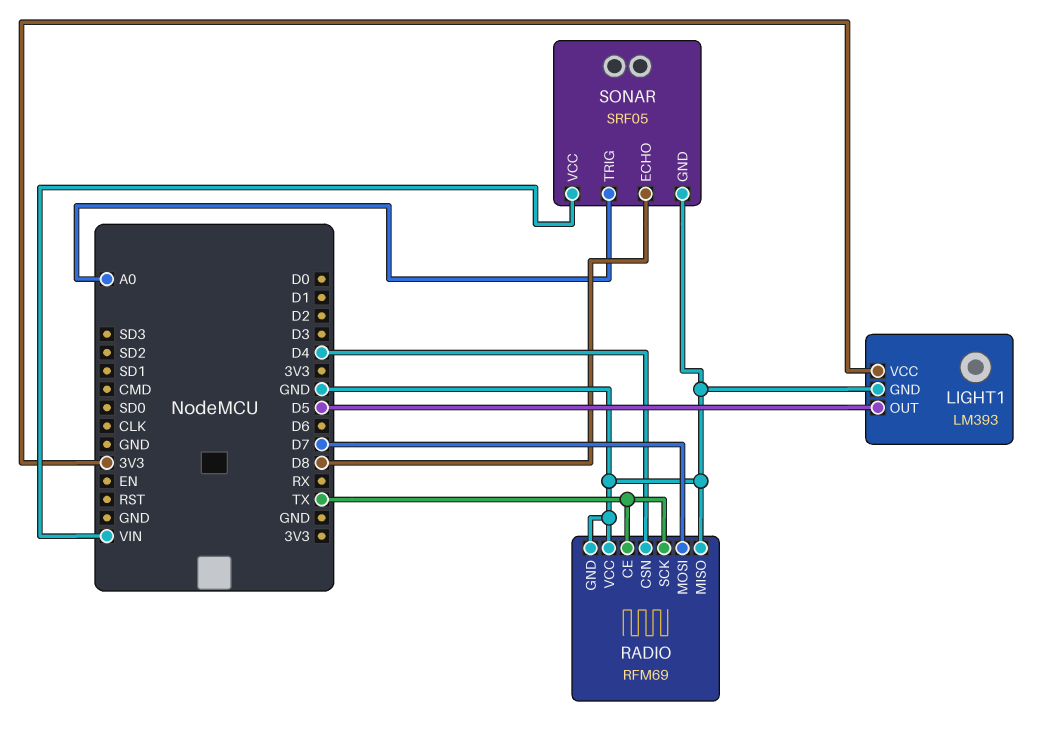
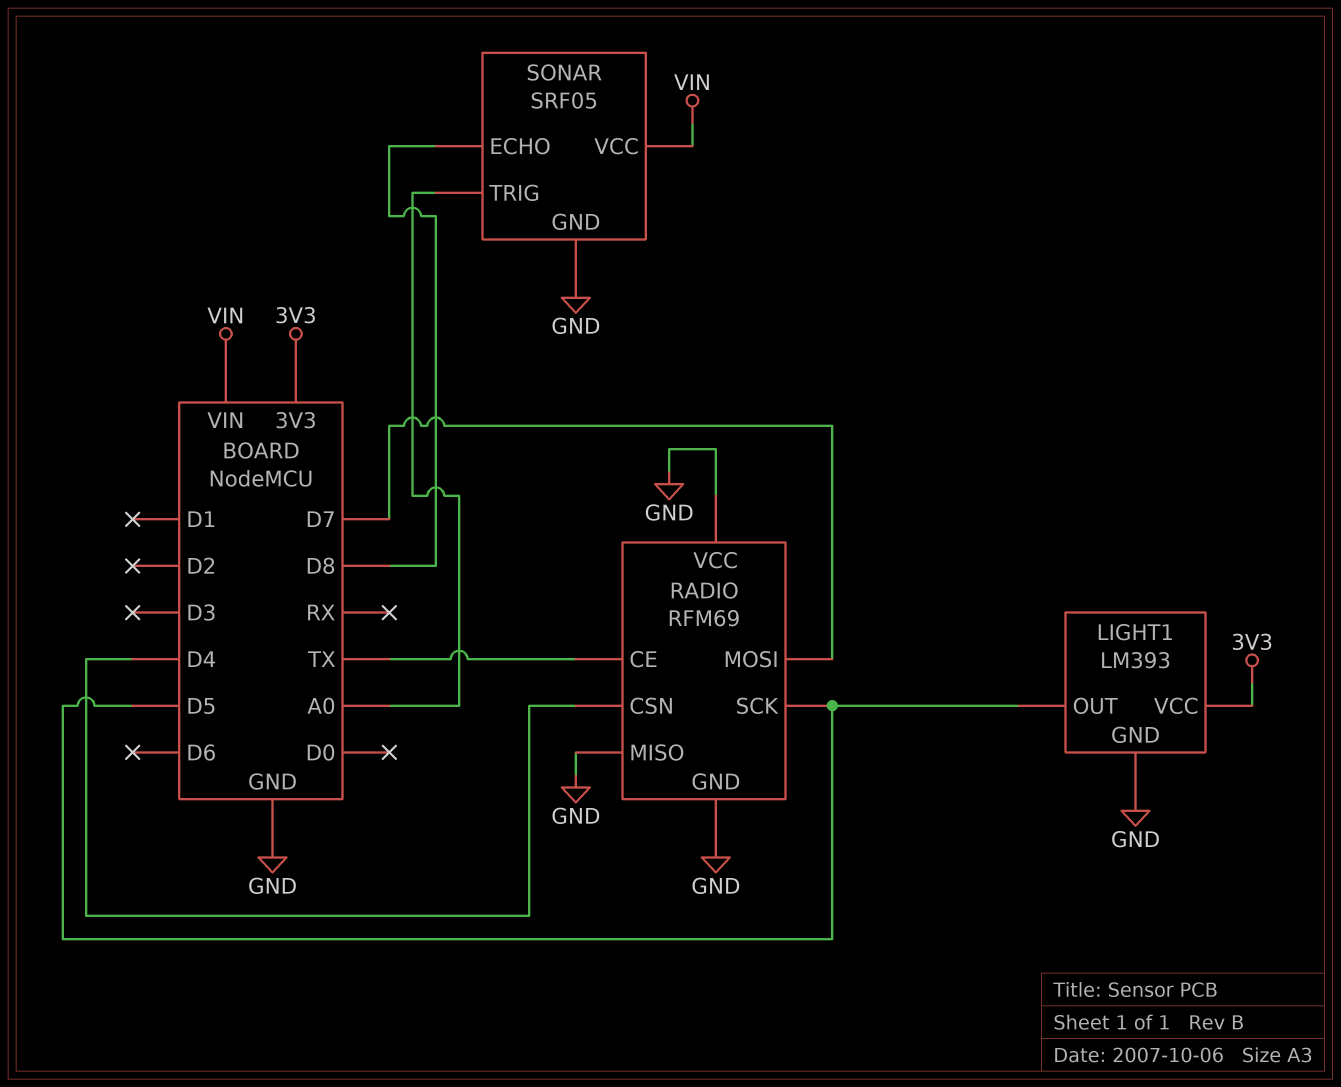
RADIO pin SCK: TX -> D5

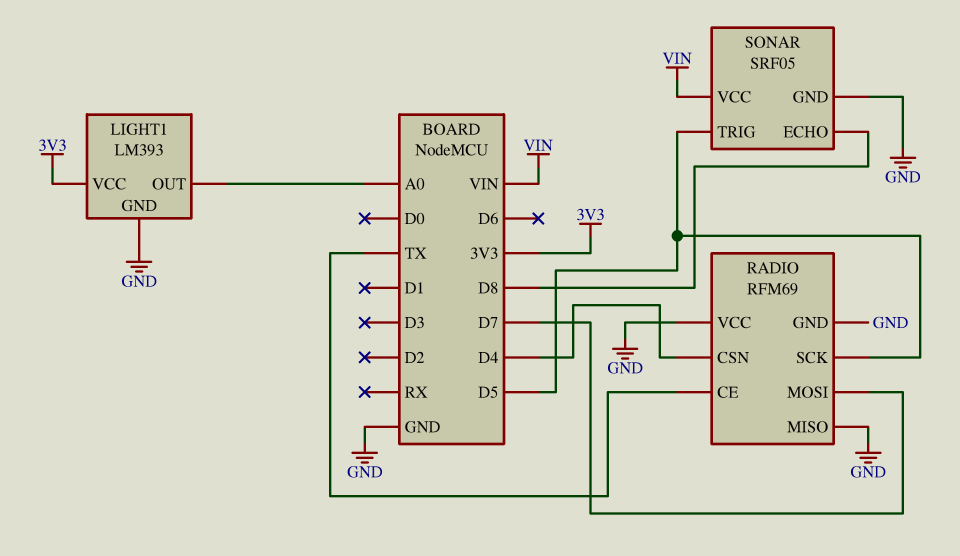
LIGHT1 pin OUT: D5 -> A0
SONAR pin TRIG: A0 -> D5

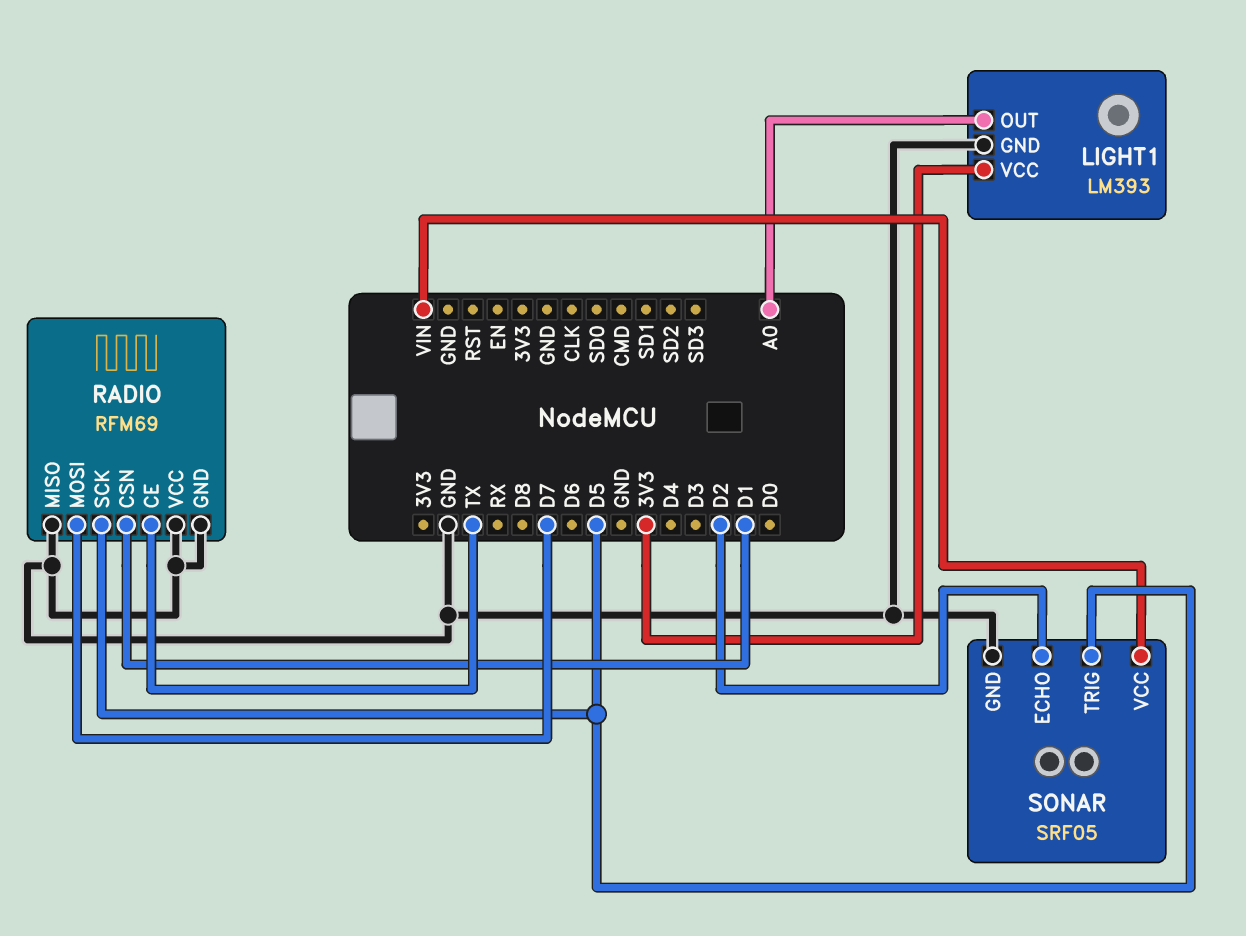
RADIO pin CSN: D4 -> D1
SONAR pin ECHO: D8 -> D2

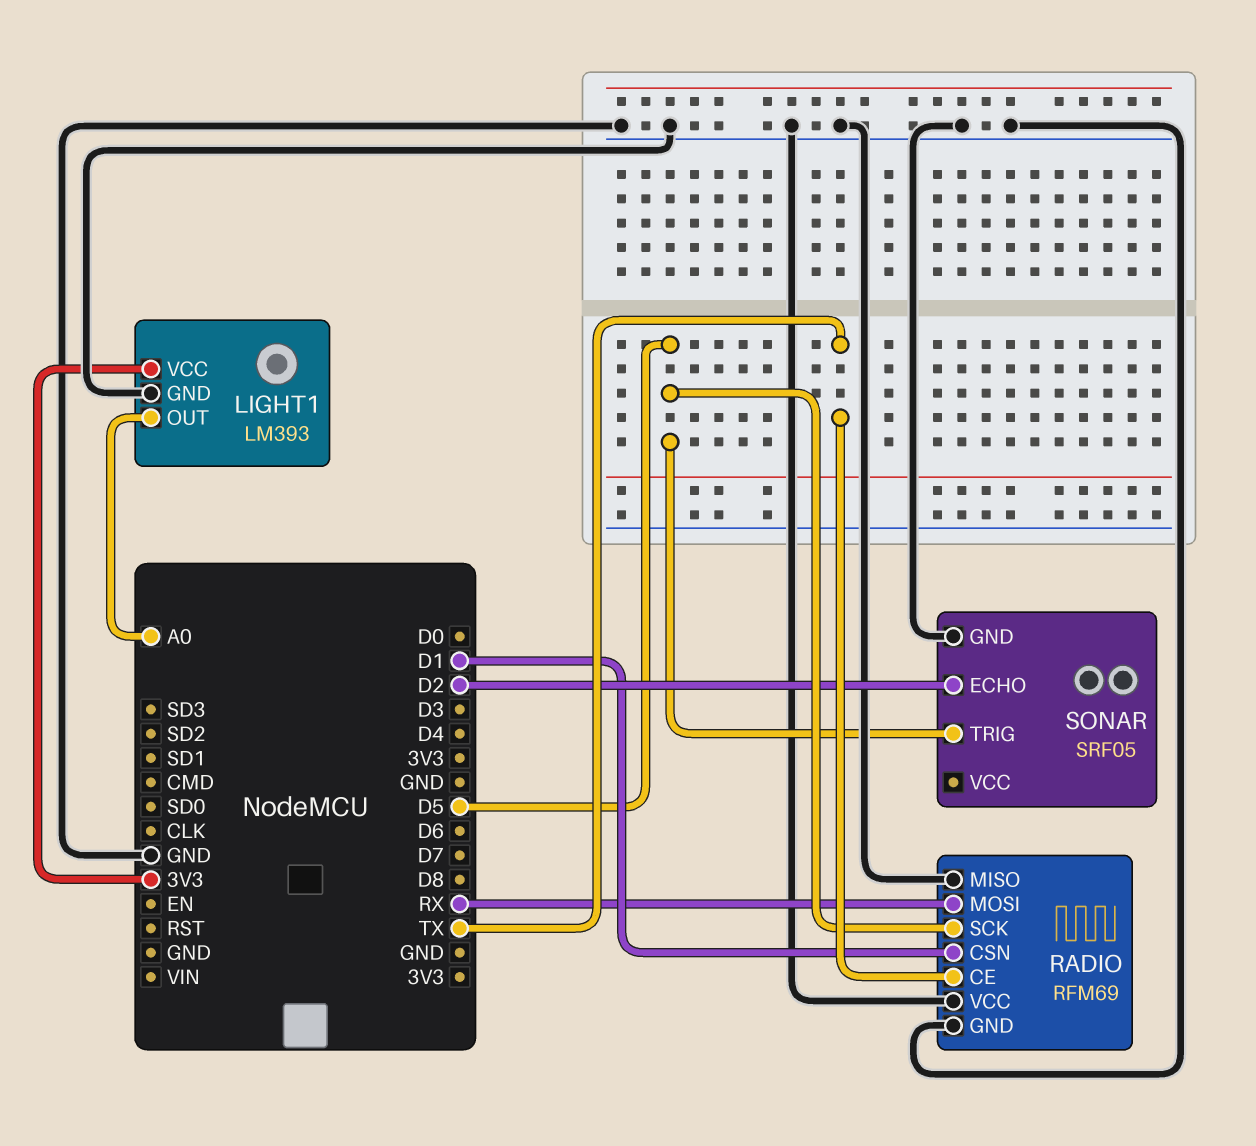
RADIO pin MOSI: D7 -> RX
SONAR pin VCC: VIN -> none

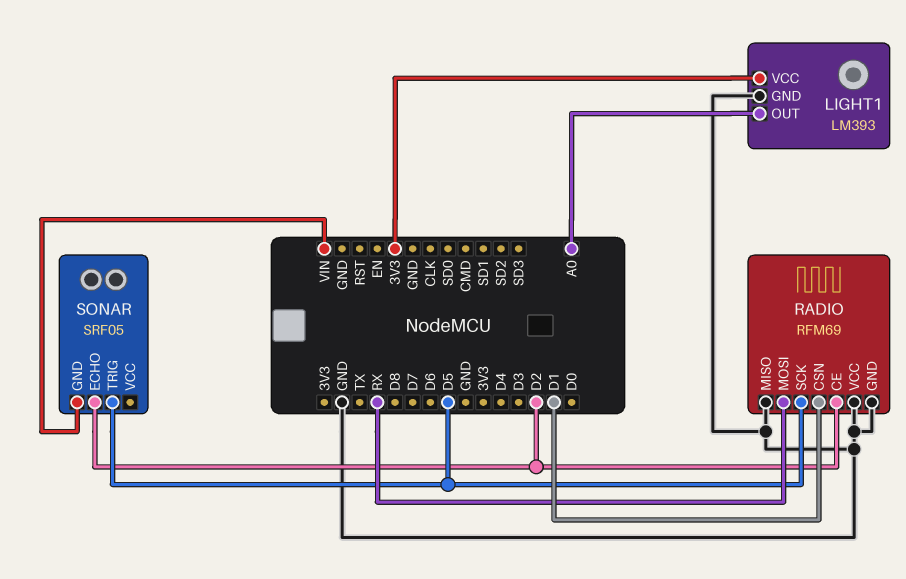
RADIO pin CE: TX -> D2
SONAR pin GND: GND -> VIN

